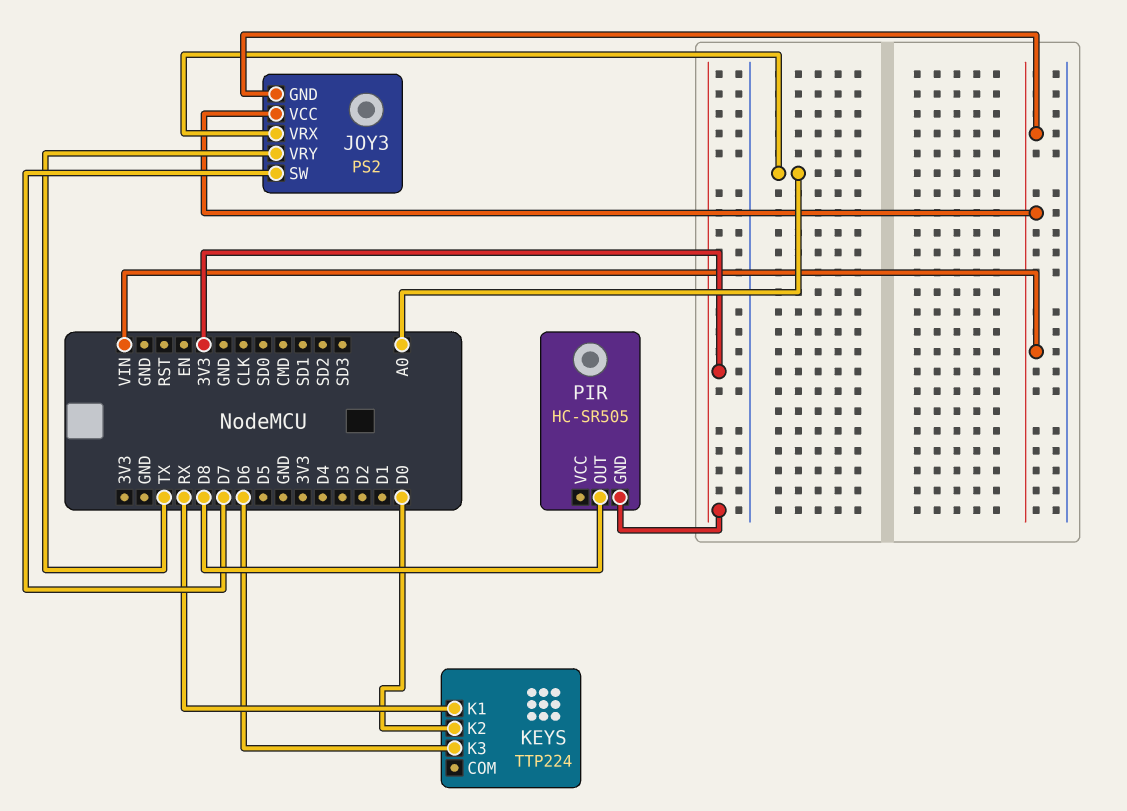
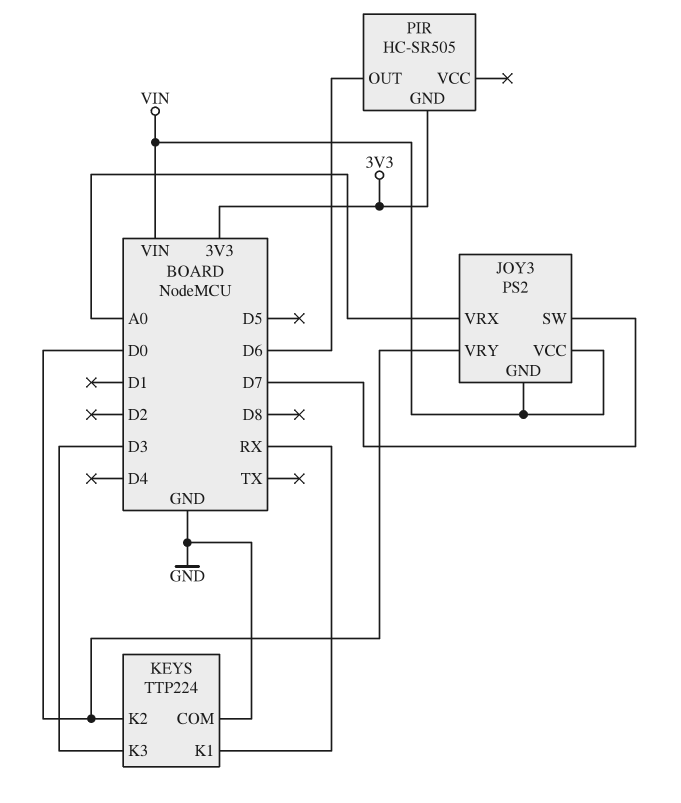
JOY3 pin VRY: TX -> D0
KEYS pin COM: none -> GND
KEYS pin K3: D6 -> D3
PIR pin OUT: D8 -> D6

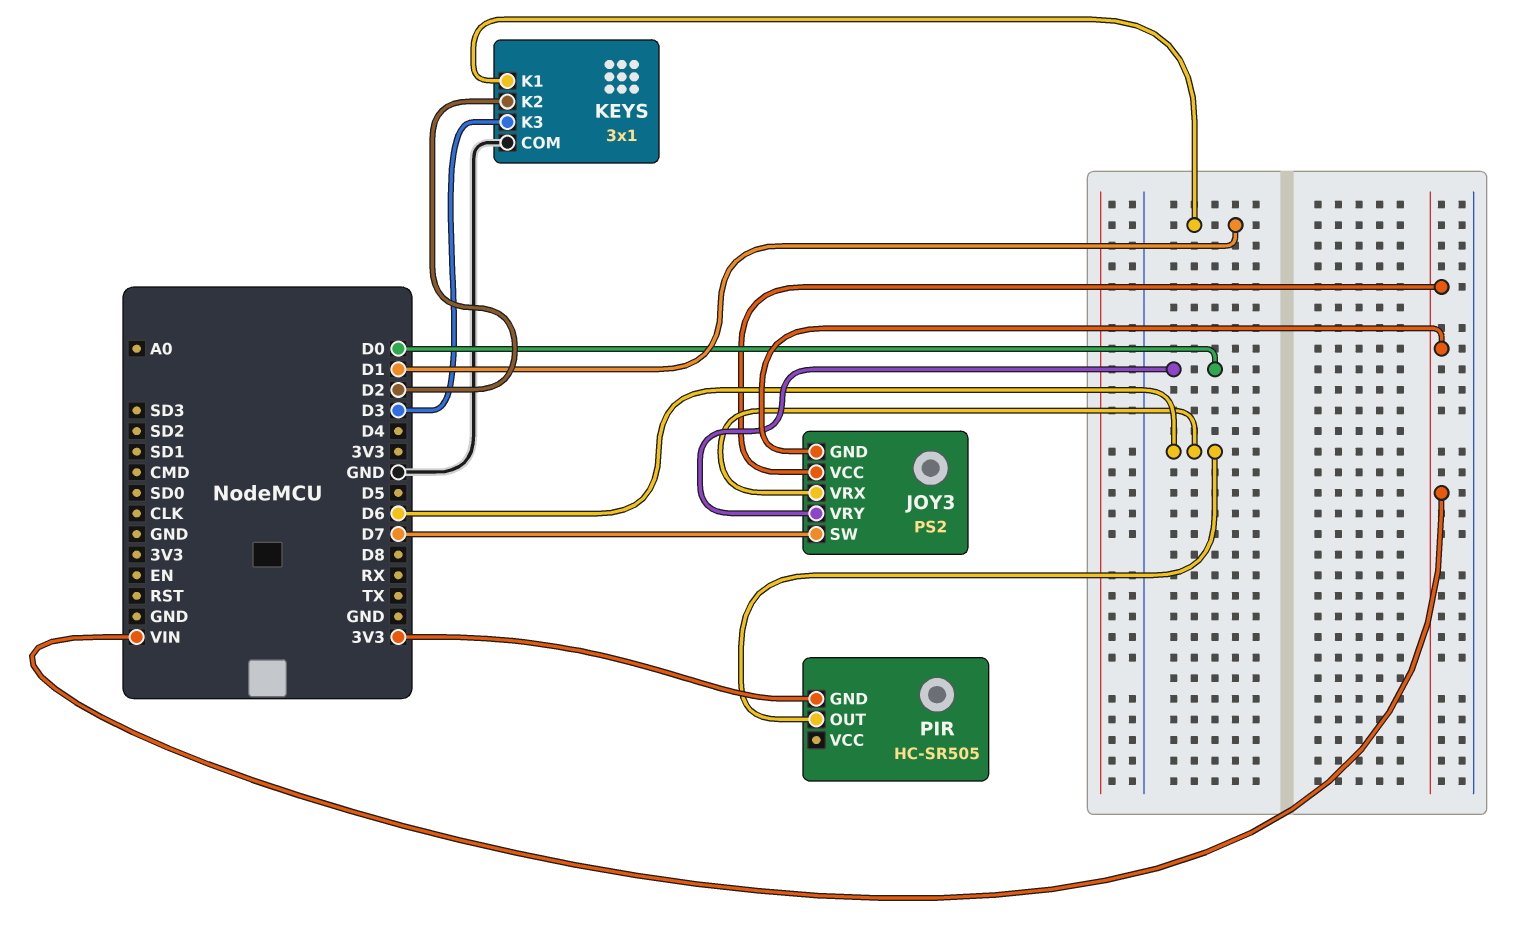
JOY3 pin VRX: A0 -> D6
KEYS: TTP224 -> 3x1
KEYS pin K1: RX -> D1
KEYS pin K2: D0 -> D2

